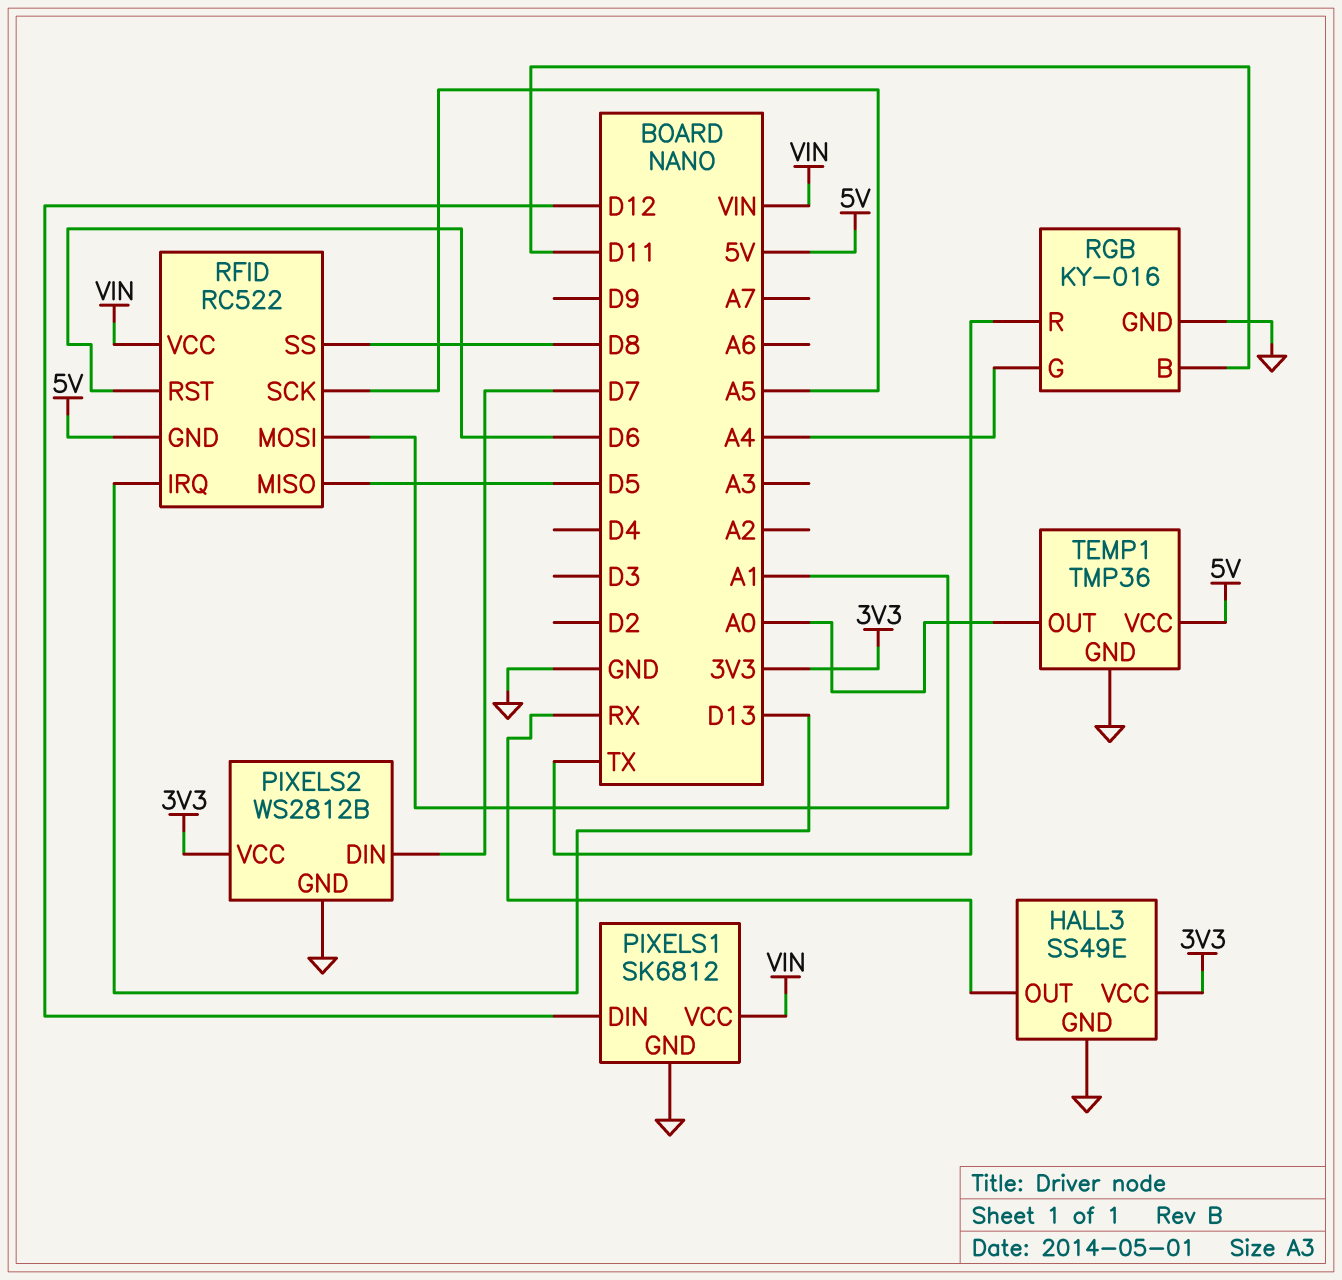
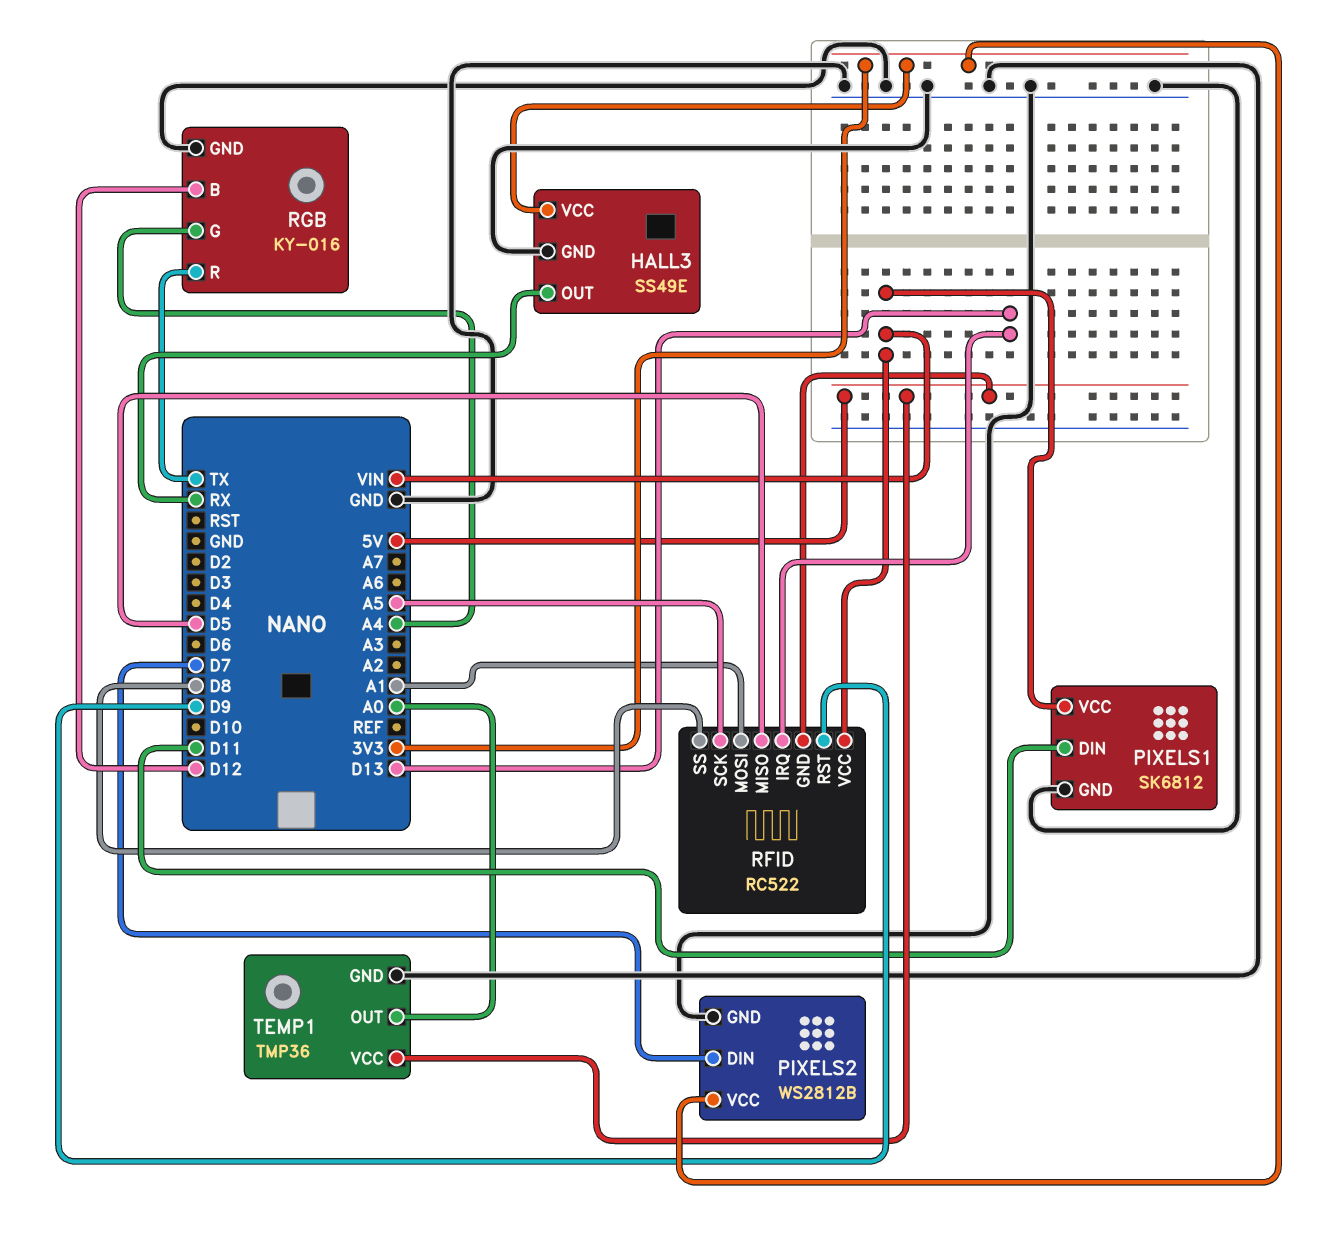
PIXELS1 pin DIN: D12 -> D11
RFID pin RST: D6 -> D9
RGB pin B: D11 -> D12

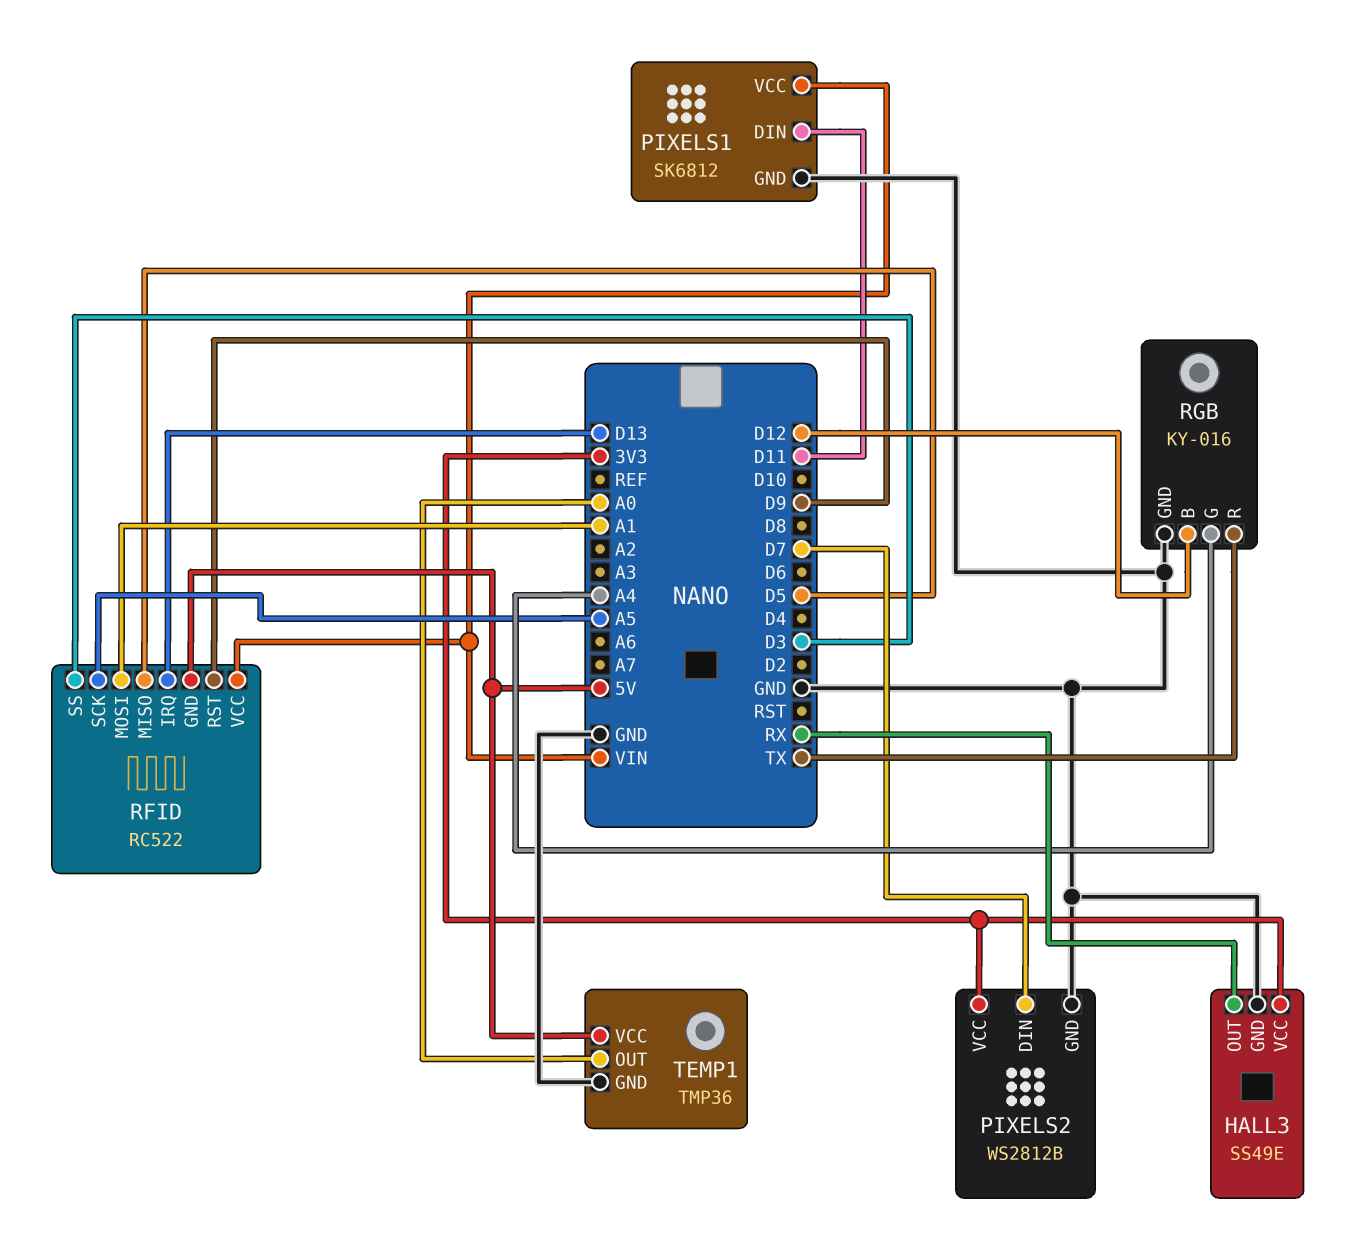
RFID pin SS: D8 -> D3

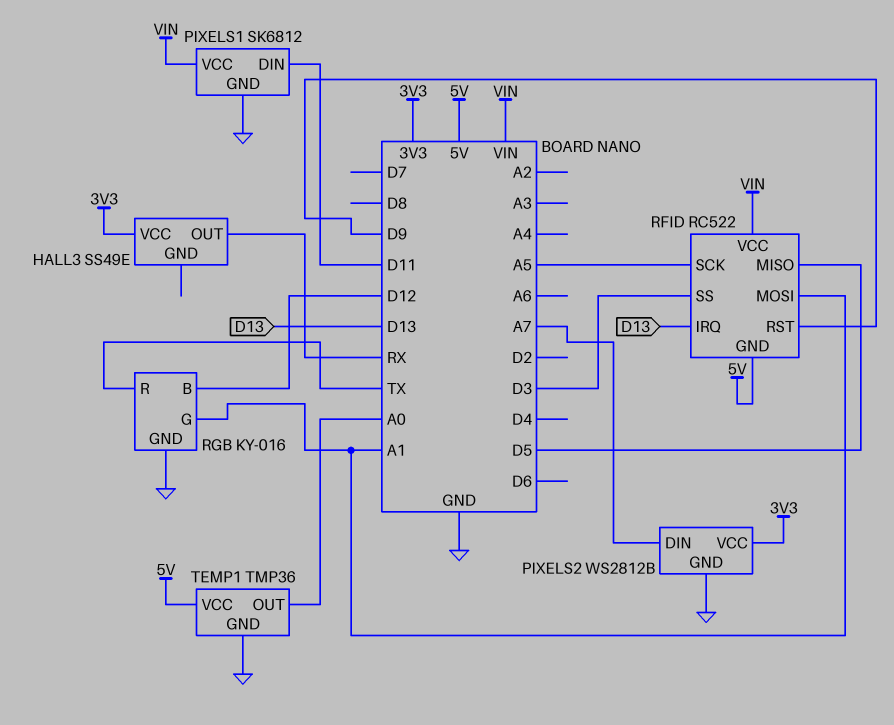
HALL3 pin GND: GND -> none
PIXELS2 pin DIN: D7 -> A7
RGB pin G: A4 -> A1

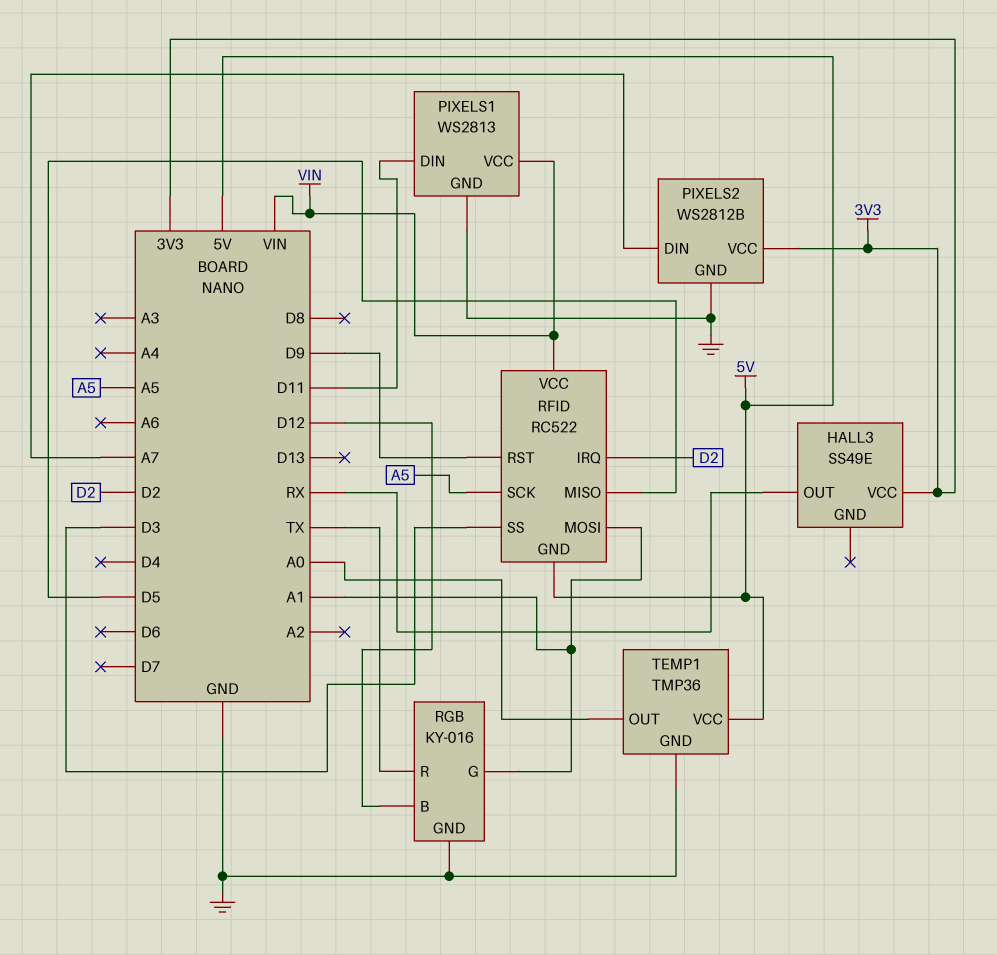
PIXELS1: SK6812 -> WS2813
RFID pin IRQ: D13 -> D2

